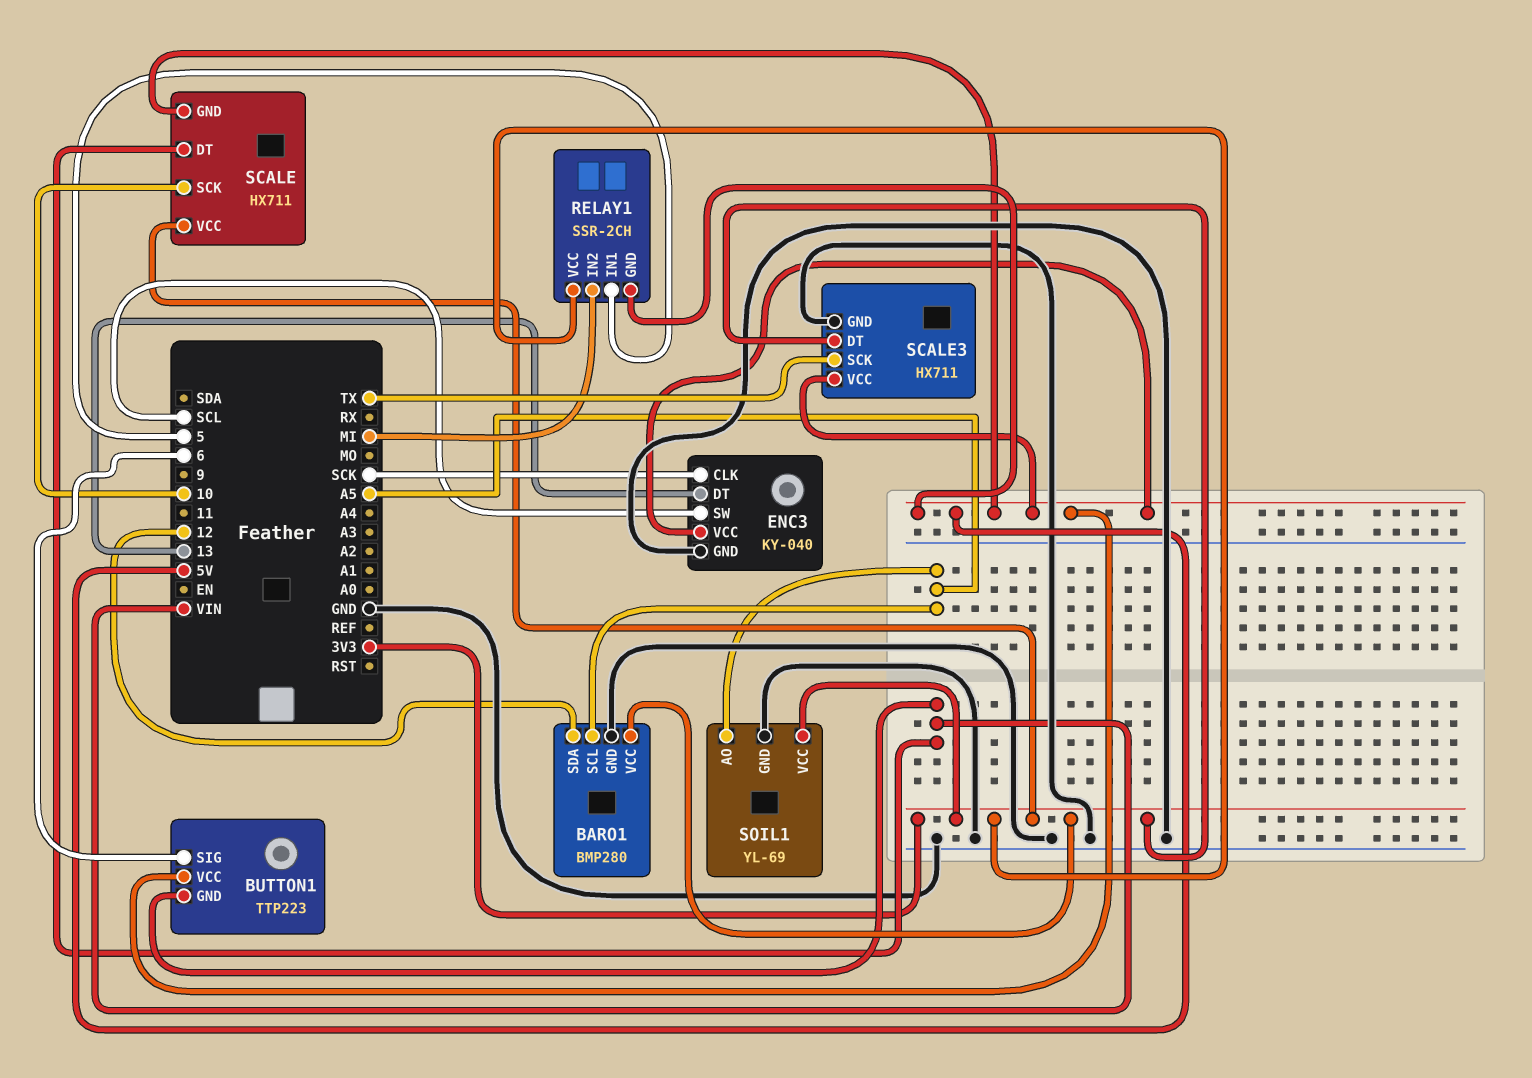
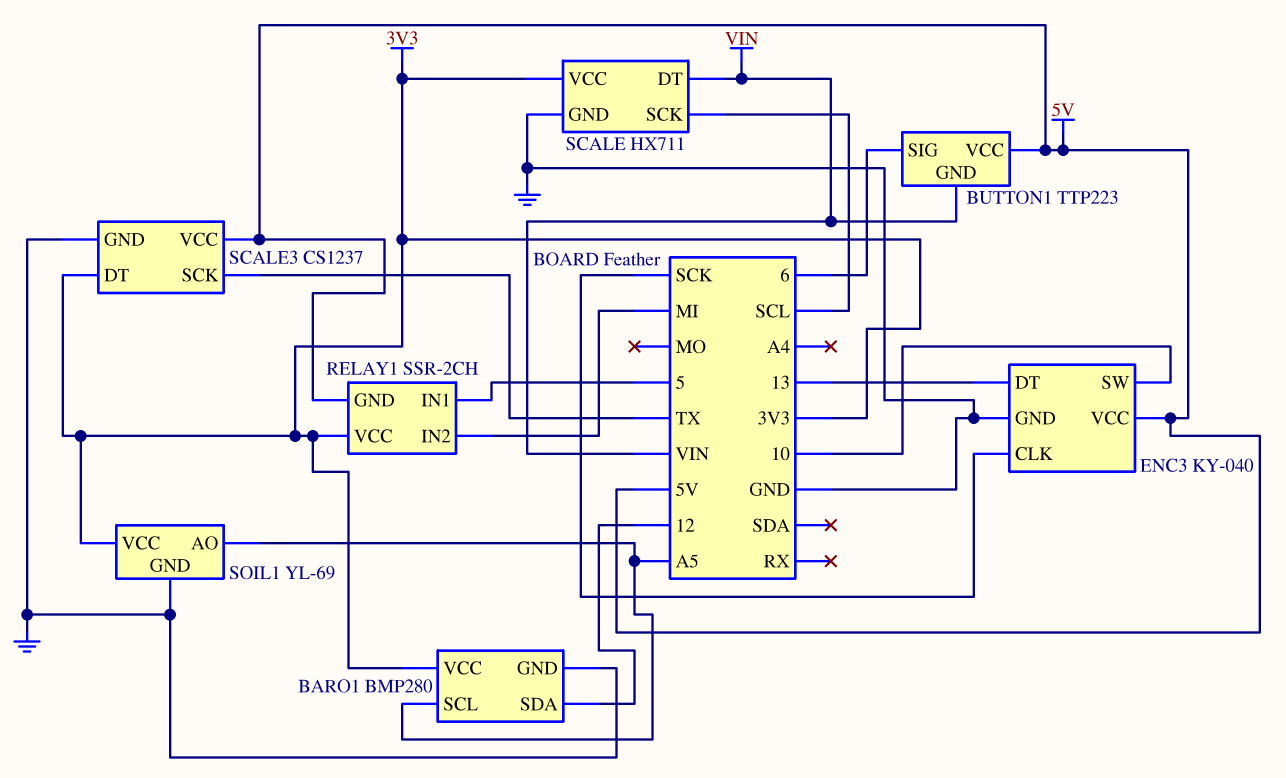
ENC3 pin SW: SCL -> 10
SCALE pin GND: 5V -> GND
SCALE pin SCK: 10 -> SCL
SCALE3: HX711 -> CS1237

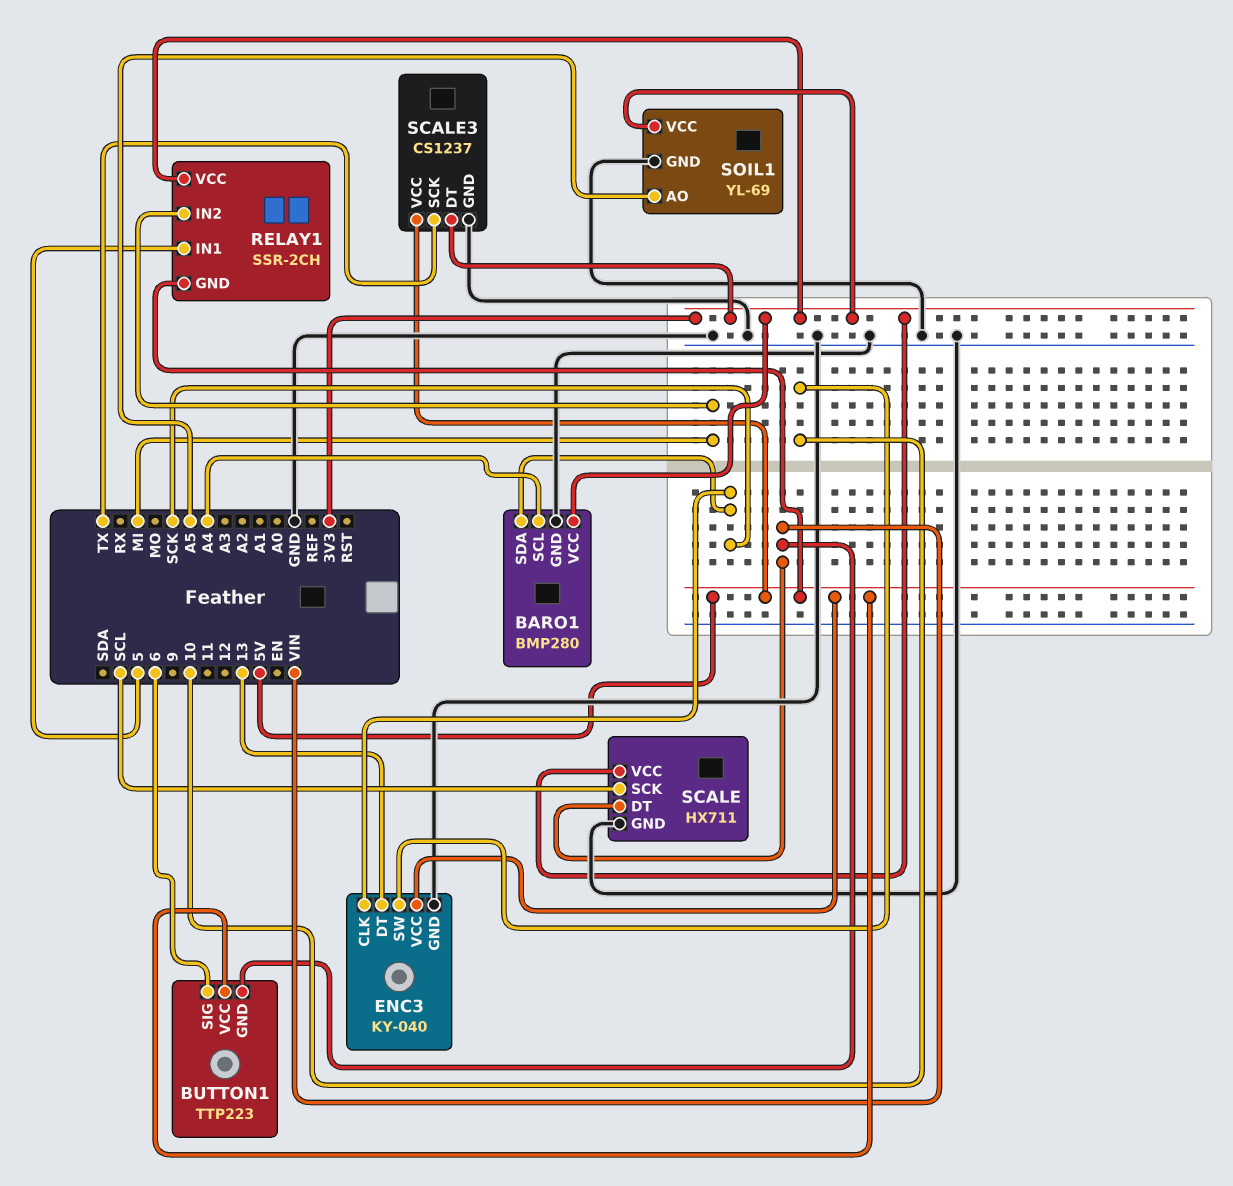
BARO1 pin SCL: A5 -> A4
BARO1 pin SDA: 12 -> SCK

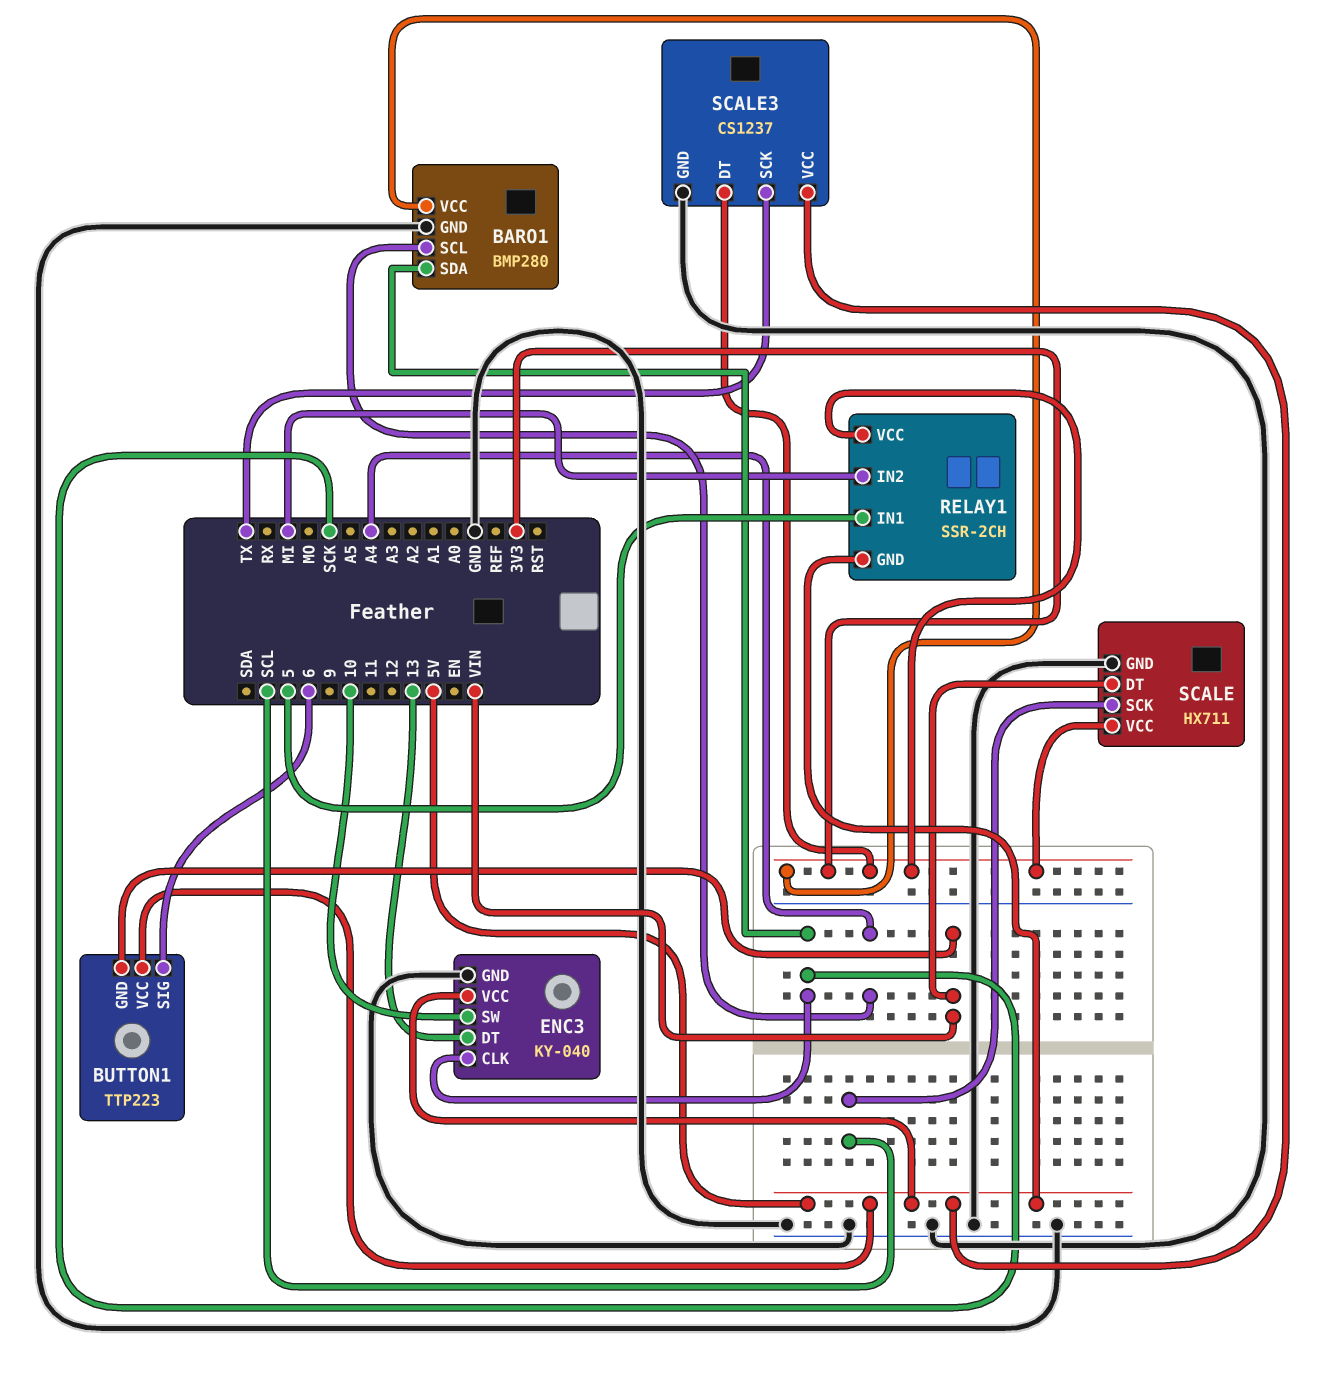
SOIL1: YL-69 -> none
SOIL1 pin AO: A5 -> none
SOIL1 pin GND: GND -> none
SOIL1 pin VCC: 3V3 -> none

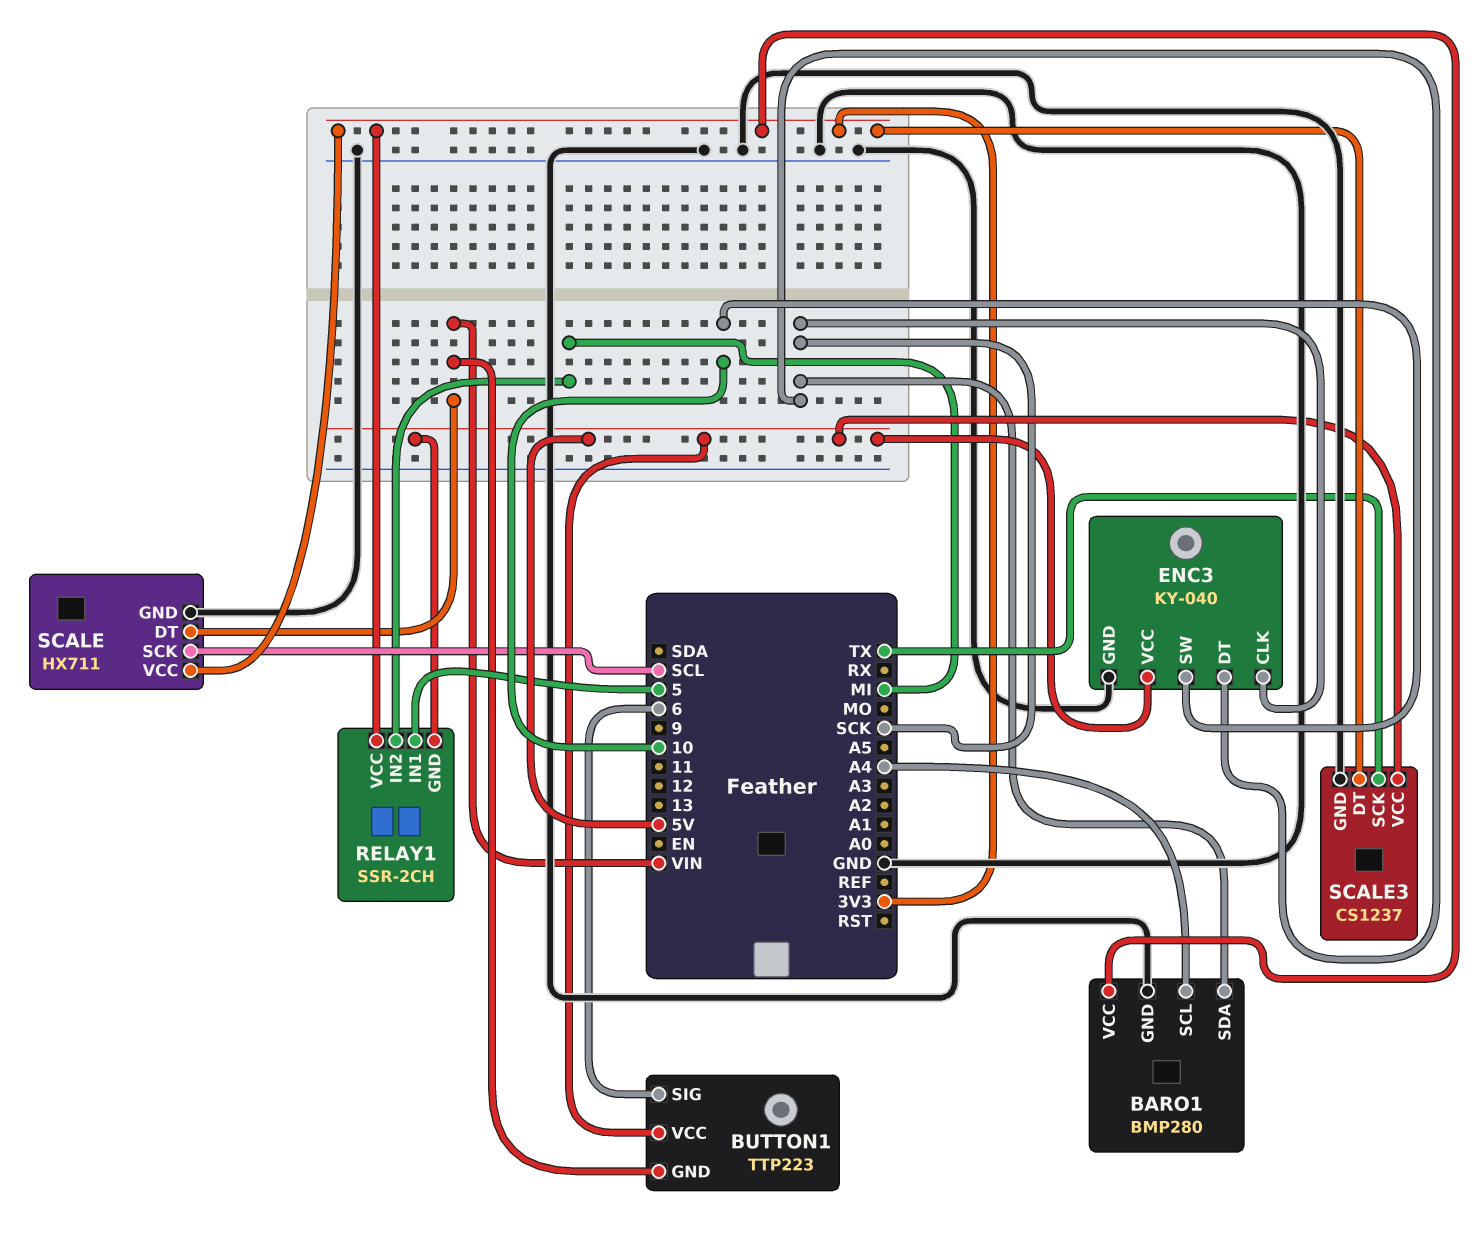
ENC3 pin DT: 13 -> SCK

